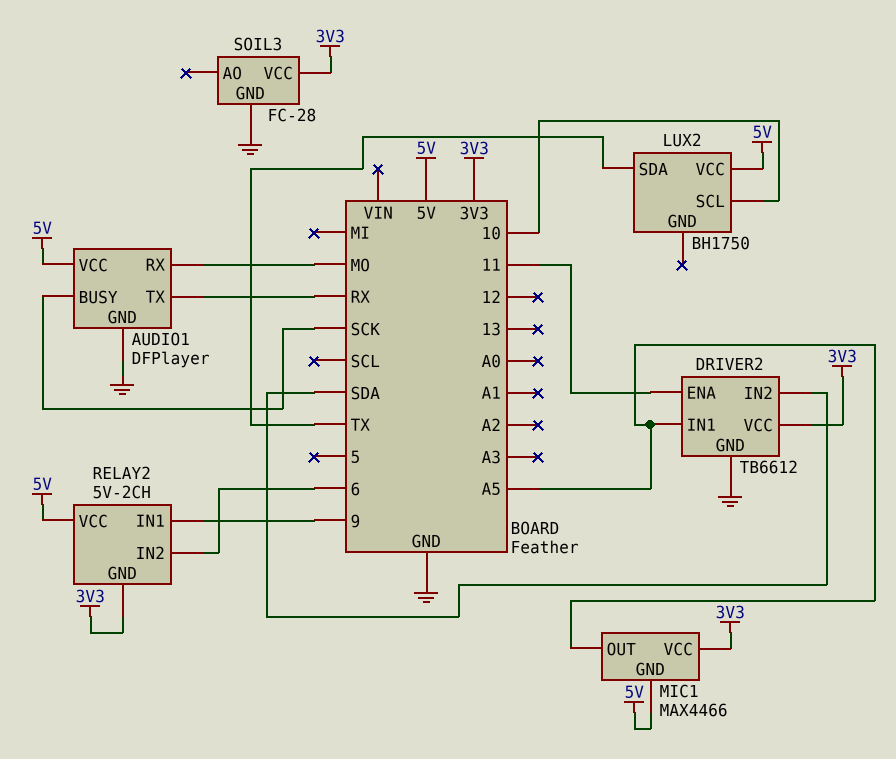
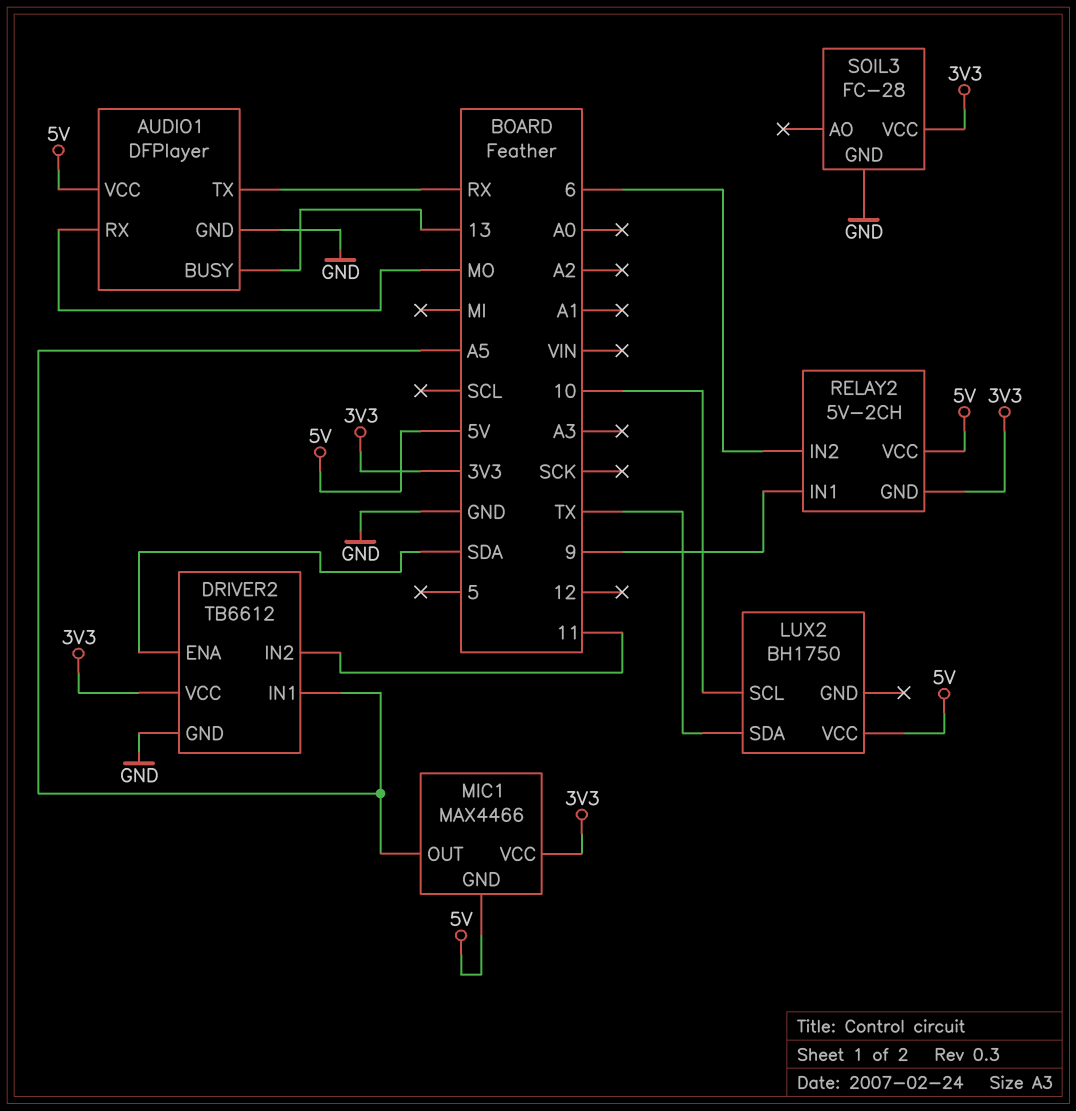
AUDIO1 pin BUSY: SCK -> 13
DRIVER2 pin ENA: 11 -> SDA
DRIVER2 pin IN2: SDA -> 11

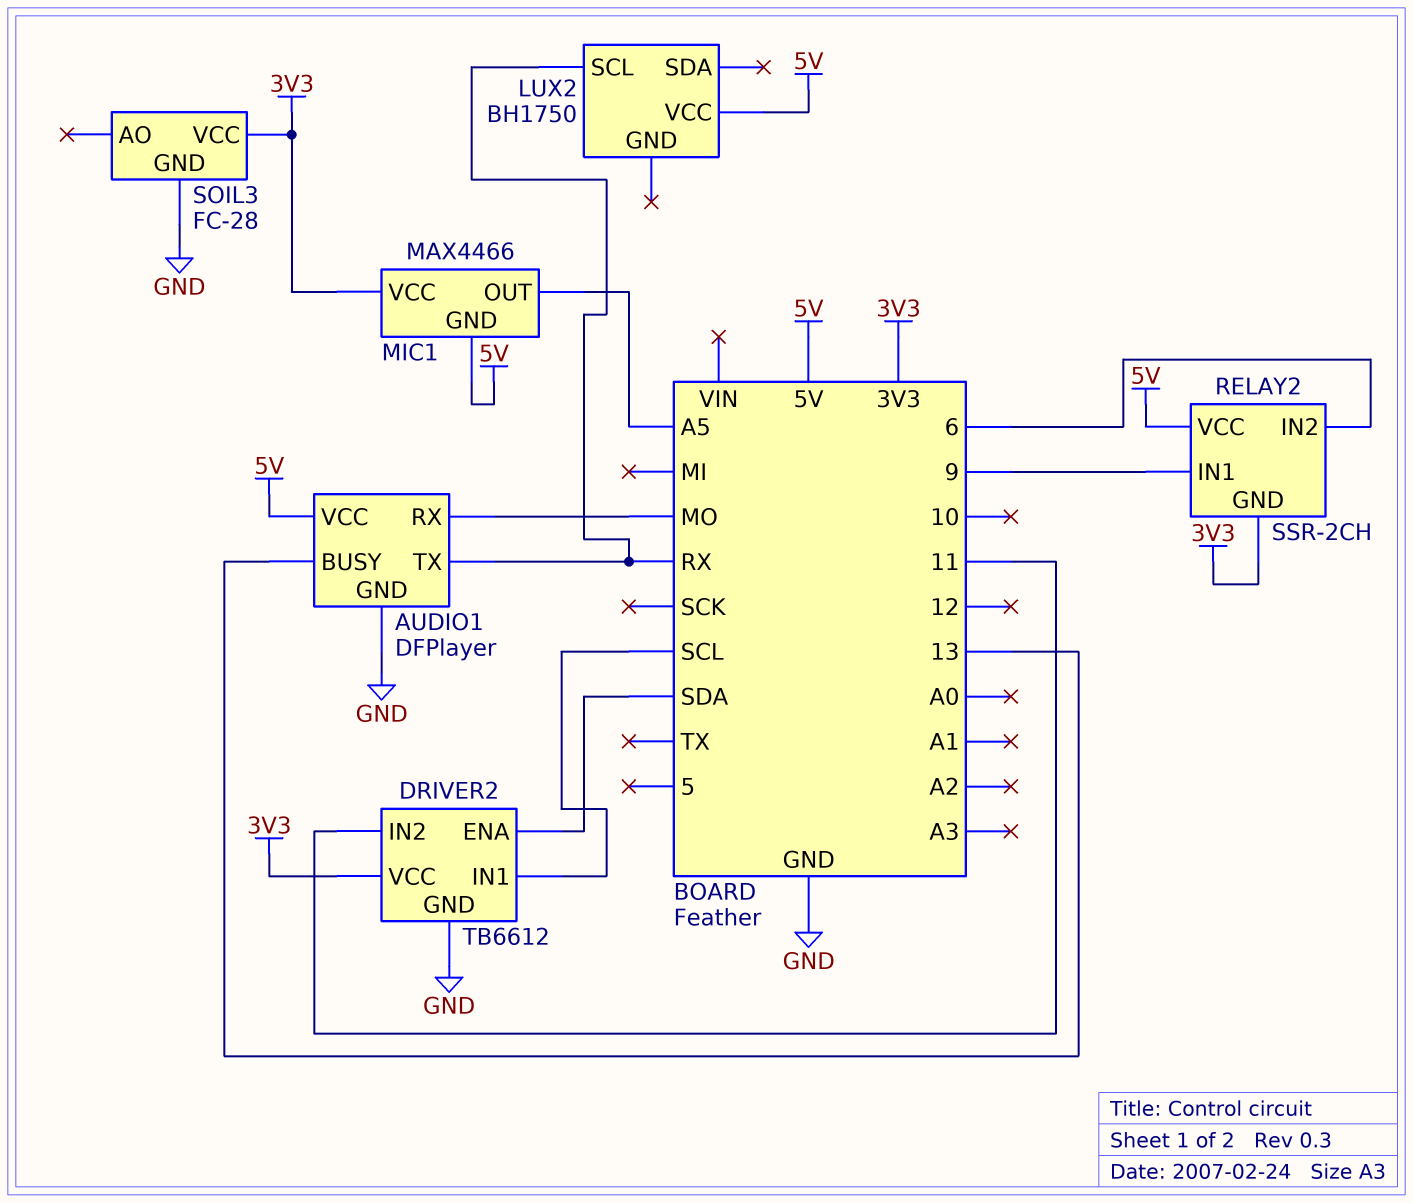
DRIVER2 pin IN1: A5 -> SCL
LUX2 pin SCL: 10 -> RX
LUX2 pin SDA: TX -> none
RELAY2: 5V-2CH -> SSR-2CH

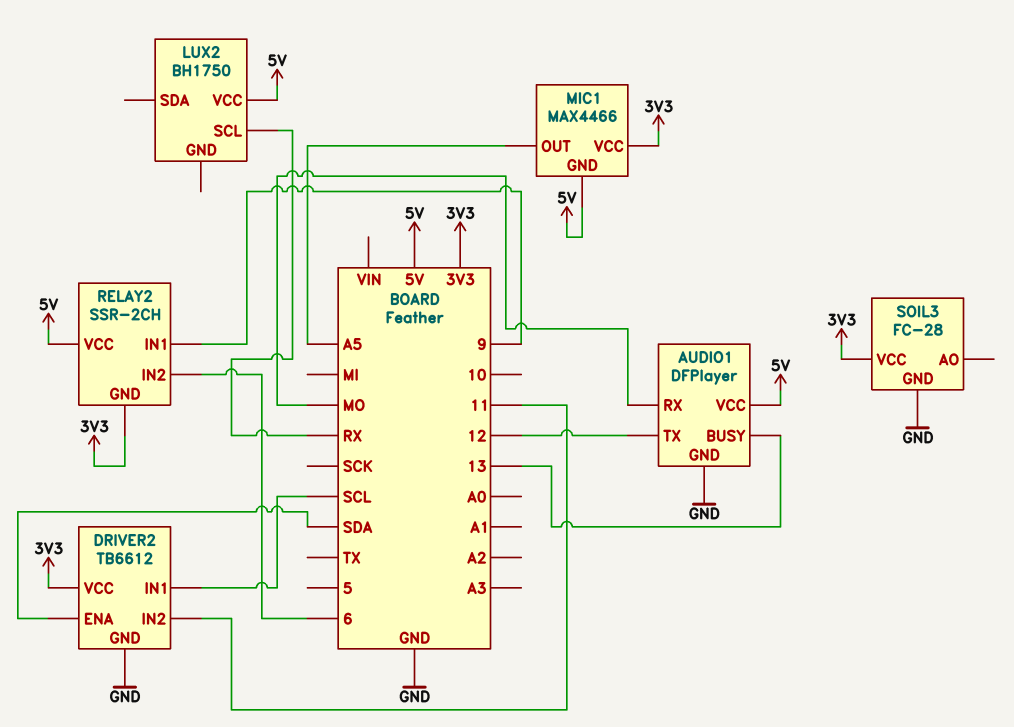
AUDIO1 pin TX: RX -> 12

